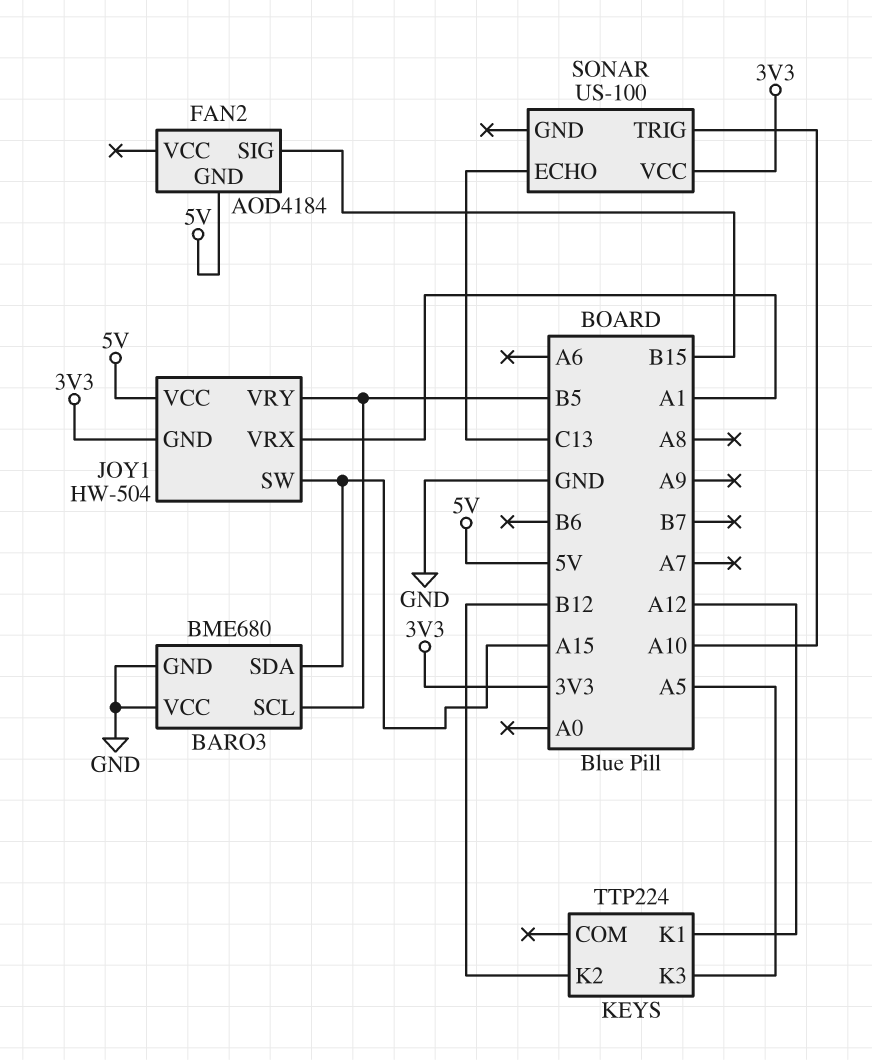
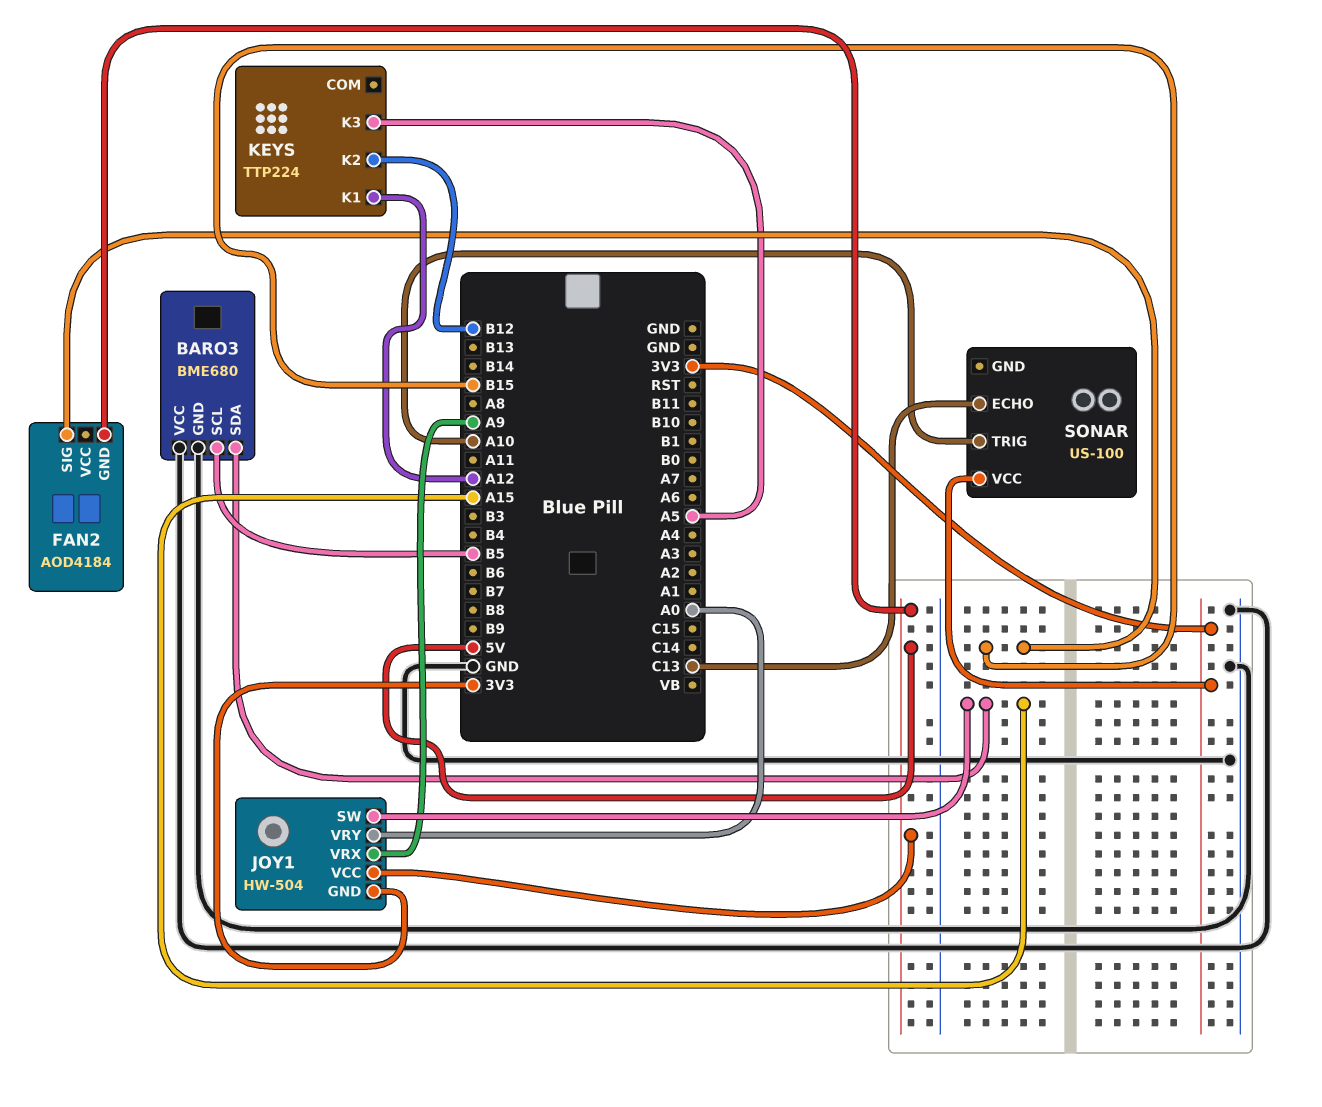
JOY1 pin VRX: A1 -> A9
JOY1 pin VRY: B5 -> A0

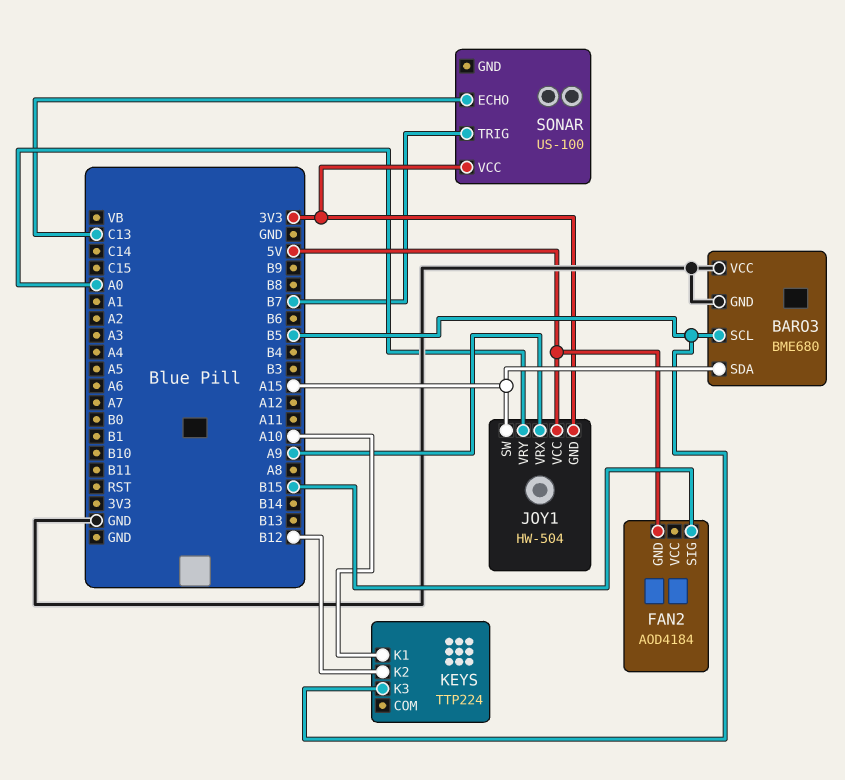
KEYS pin K1: A12 -> A10
KEYS pin K3: A5 -> B5
SONAR pin TRIG: A10 -> B7

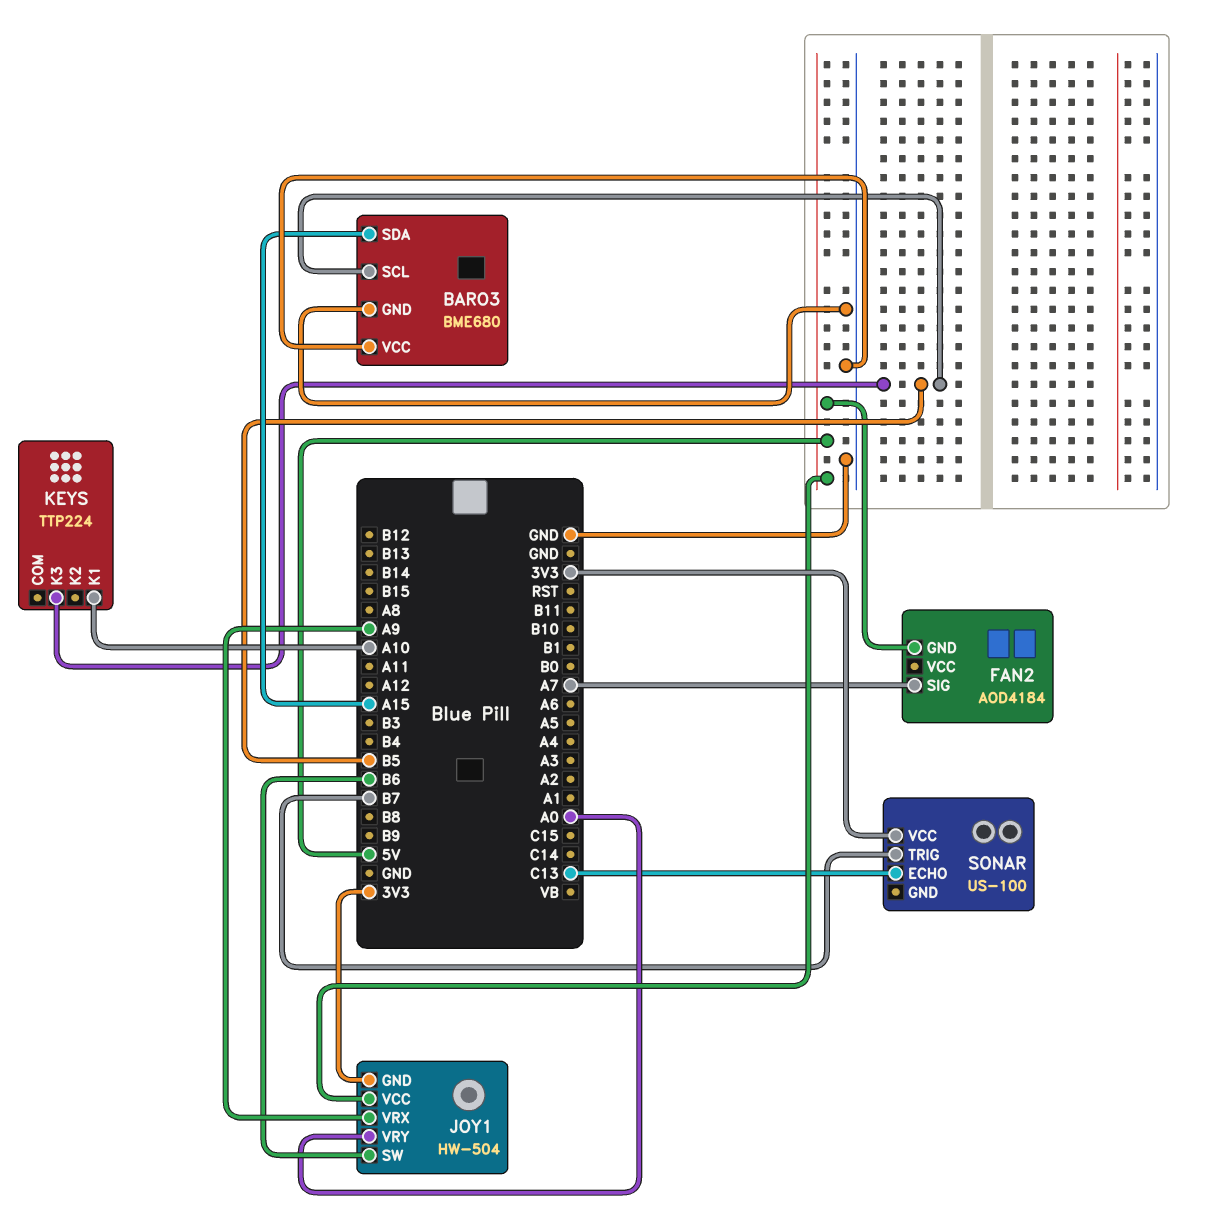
FAN2 pin SIG: B15 -> A7
JOY1 pin SW: A15 -> B6
KEYS pin K2: B12 -> none

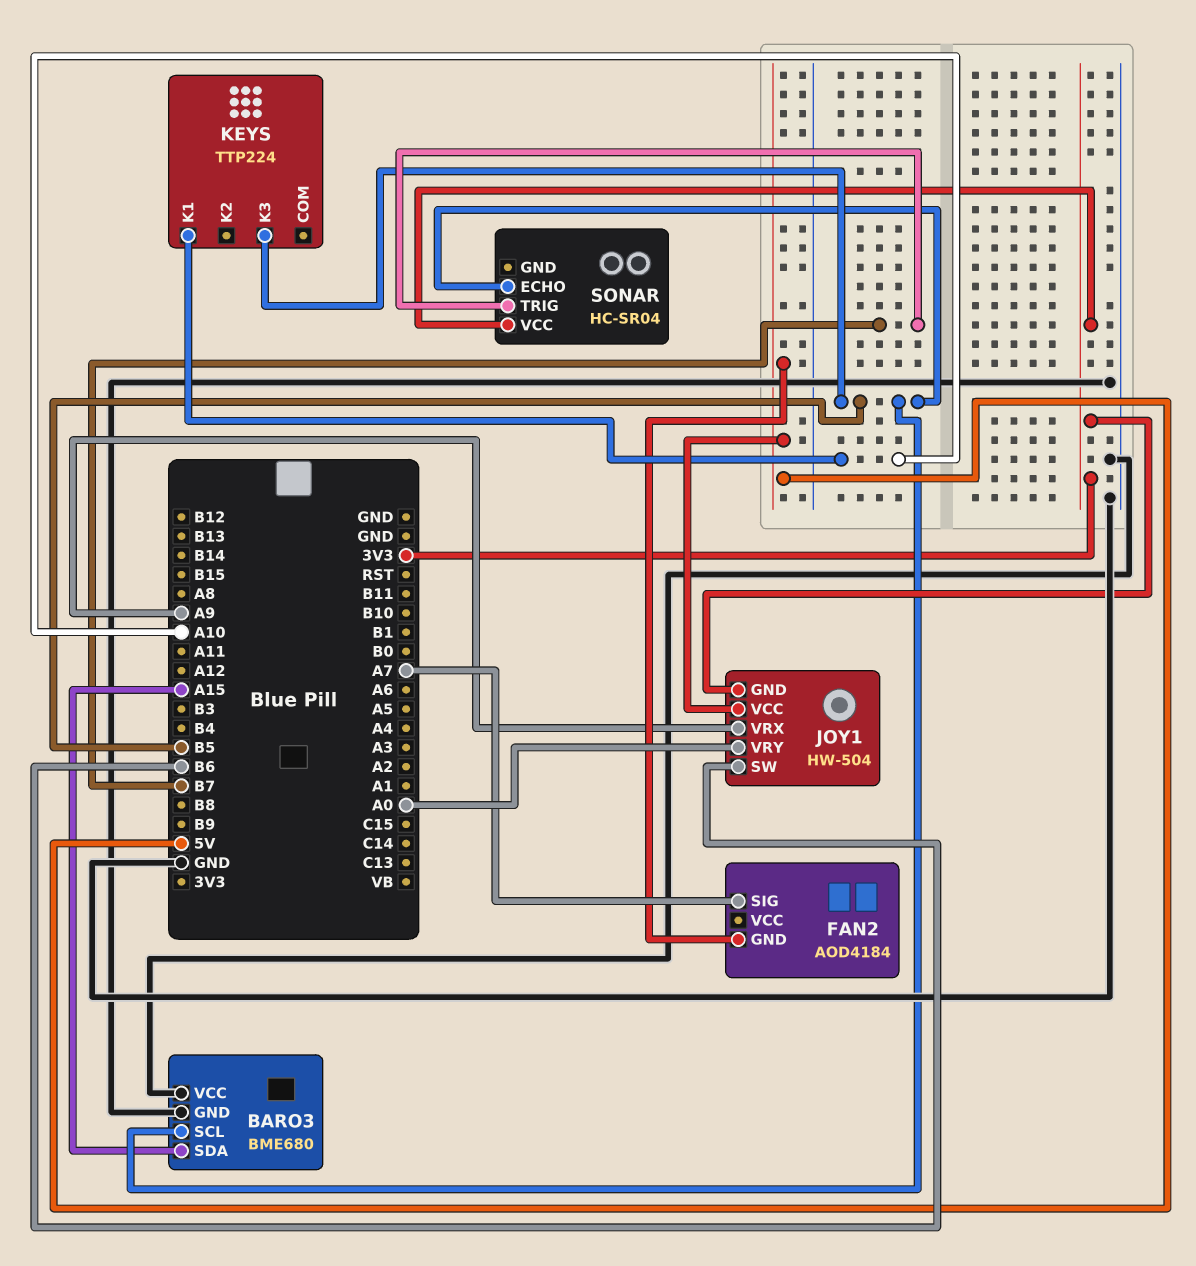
SONAR: US-100 -> HC-SR04
SONAR pin ECHO: C13 -> B5

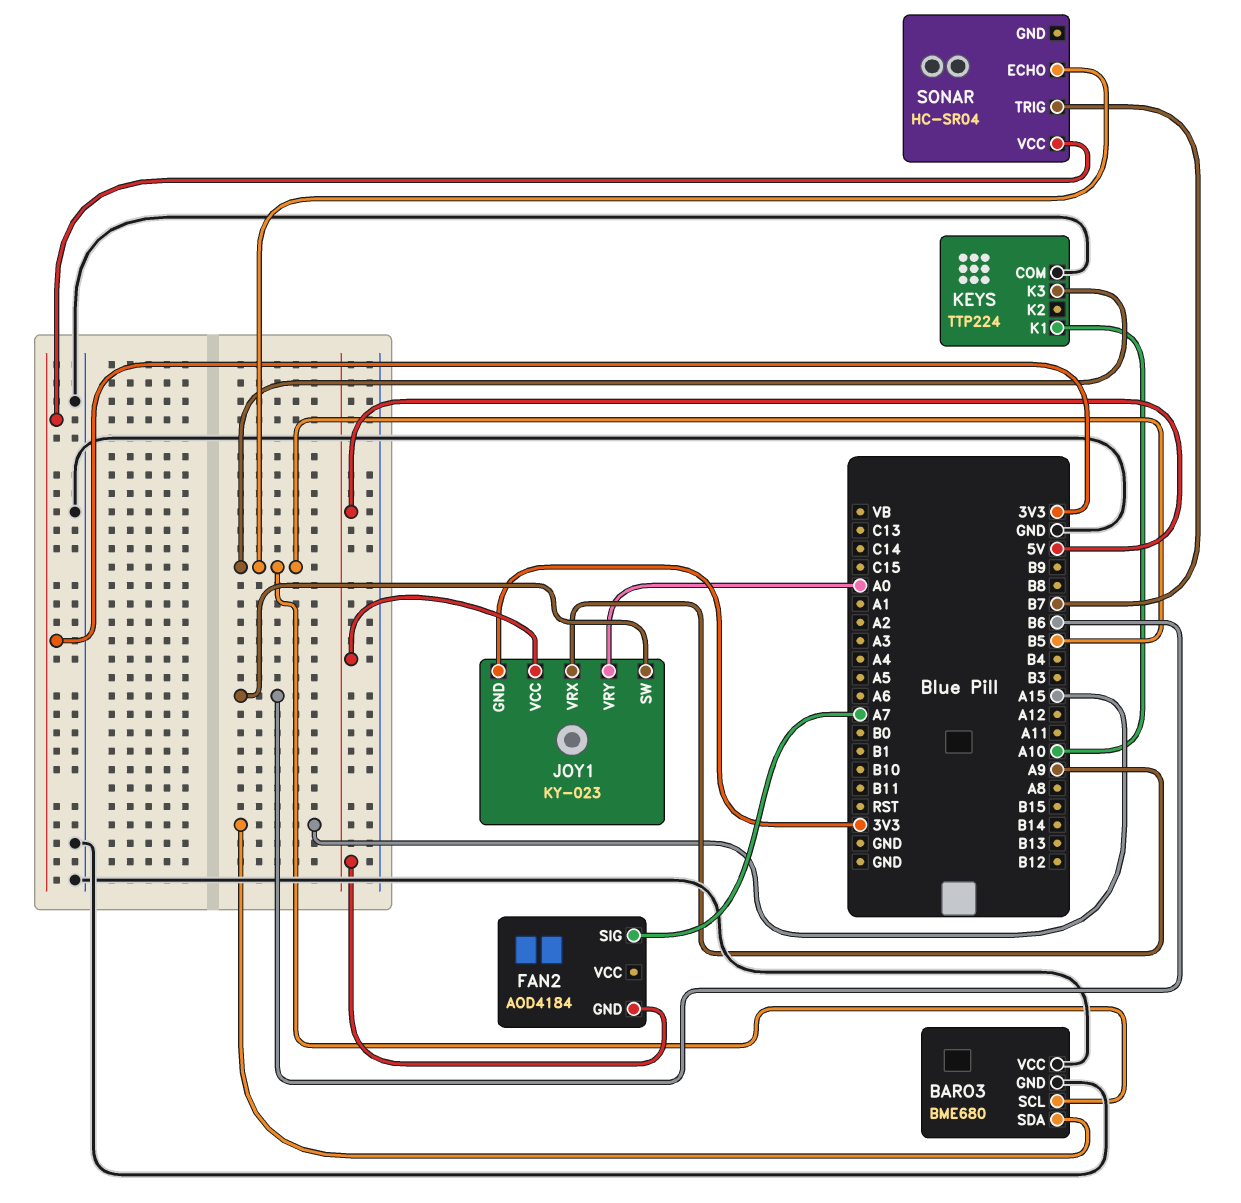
JOY1: HW-504 -> KY-023
KEYS pin COM: none -> GND

